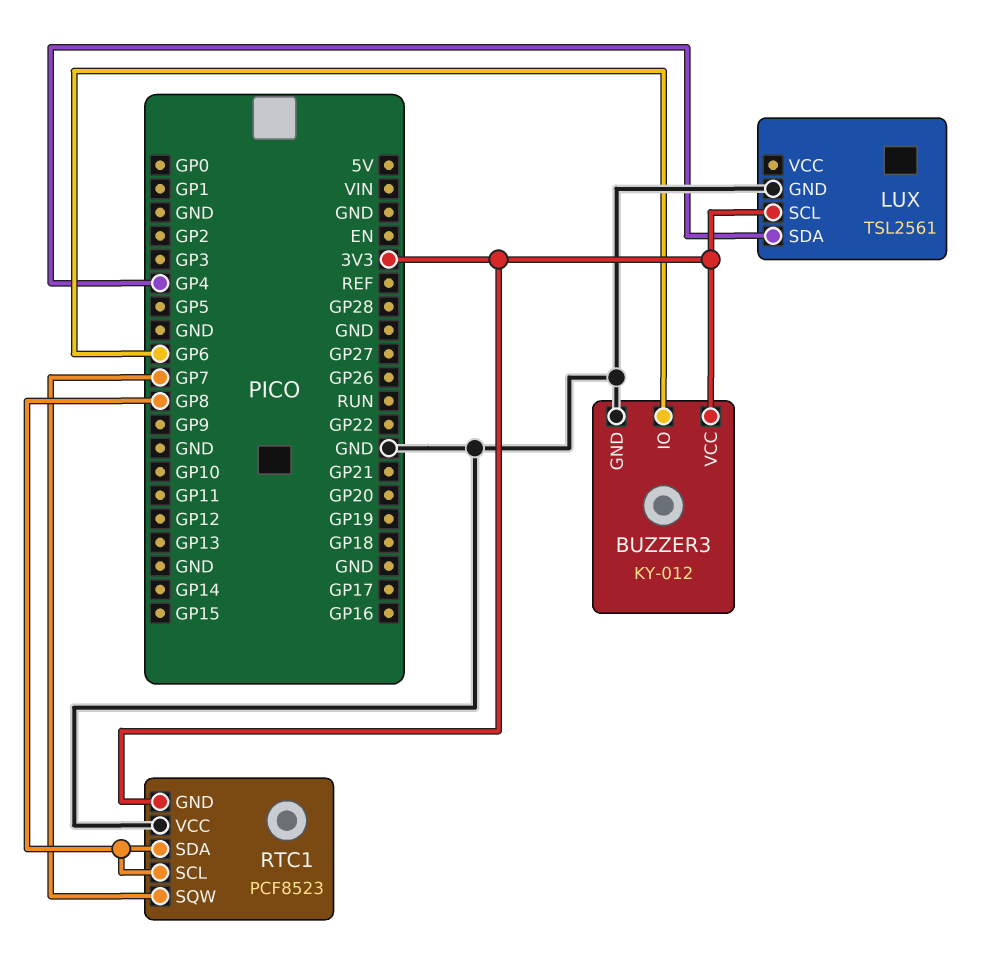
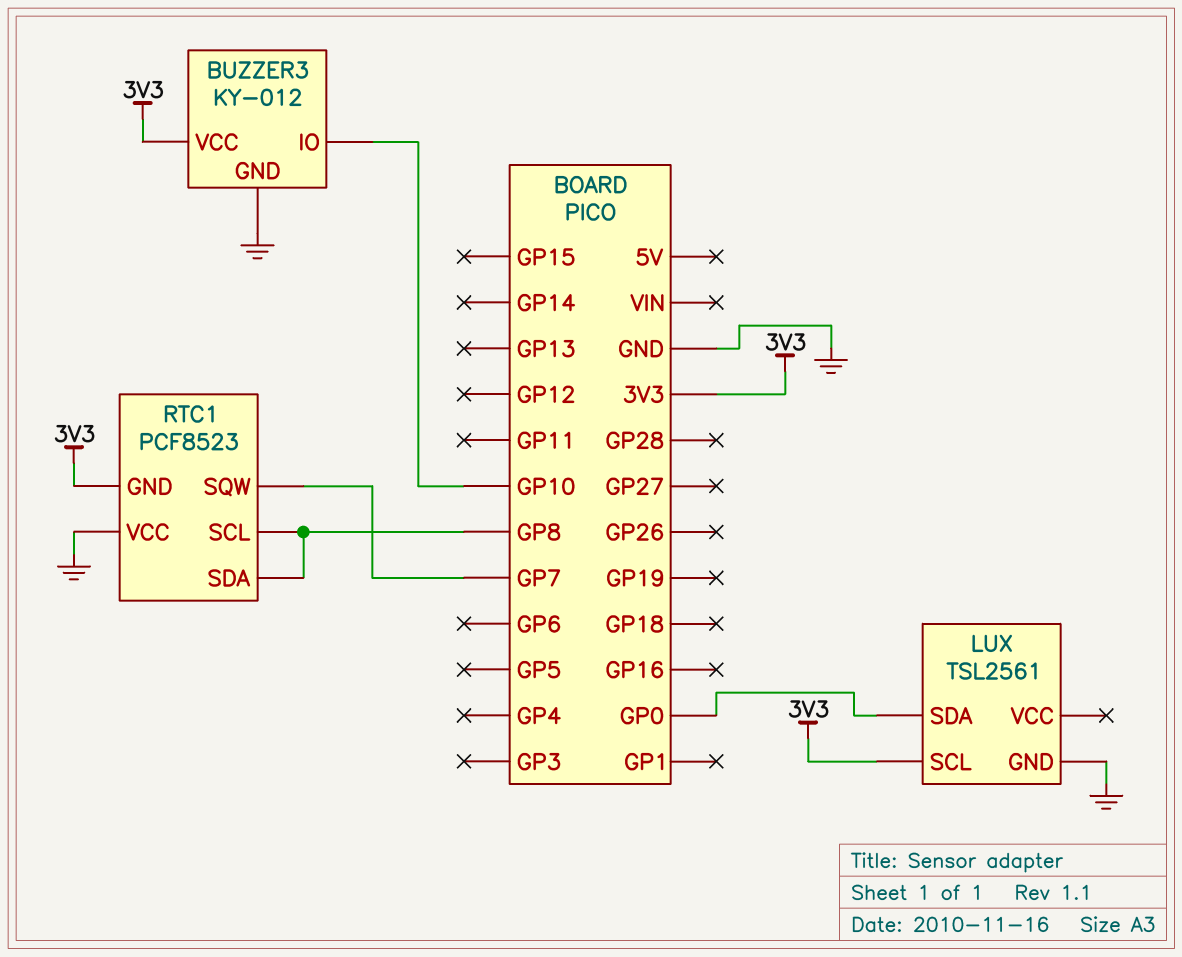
BUZZER3 pin IO: GP6 -> GP10
LUX pin SDA: GP4 -> GP0

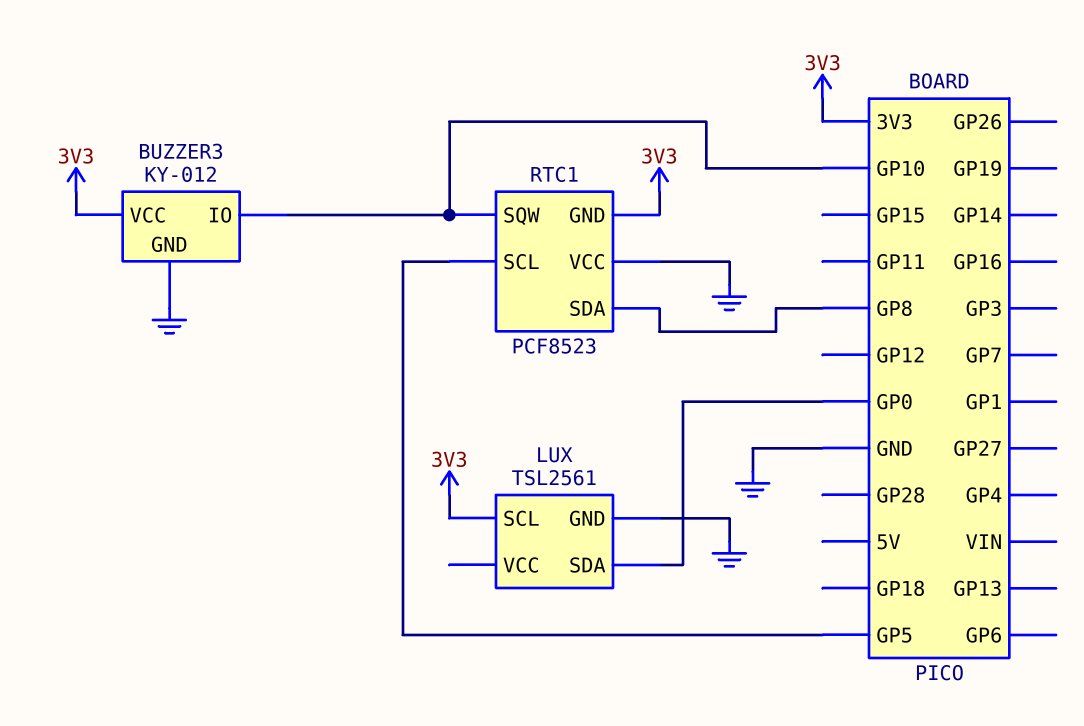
RTC1 pin SCL: GP8 -> GP5
RTC1 pin SQW: GP7 -> GP10

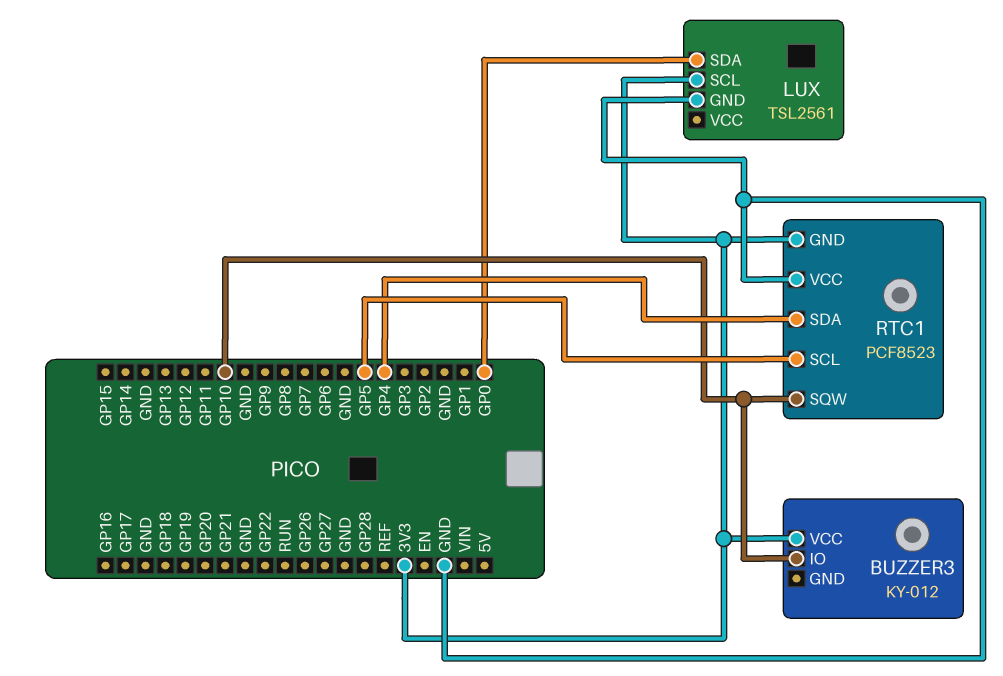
BUZZER3 pin GND: GND -> none
RTC1 pin SDA: GP8 -> GP4

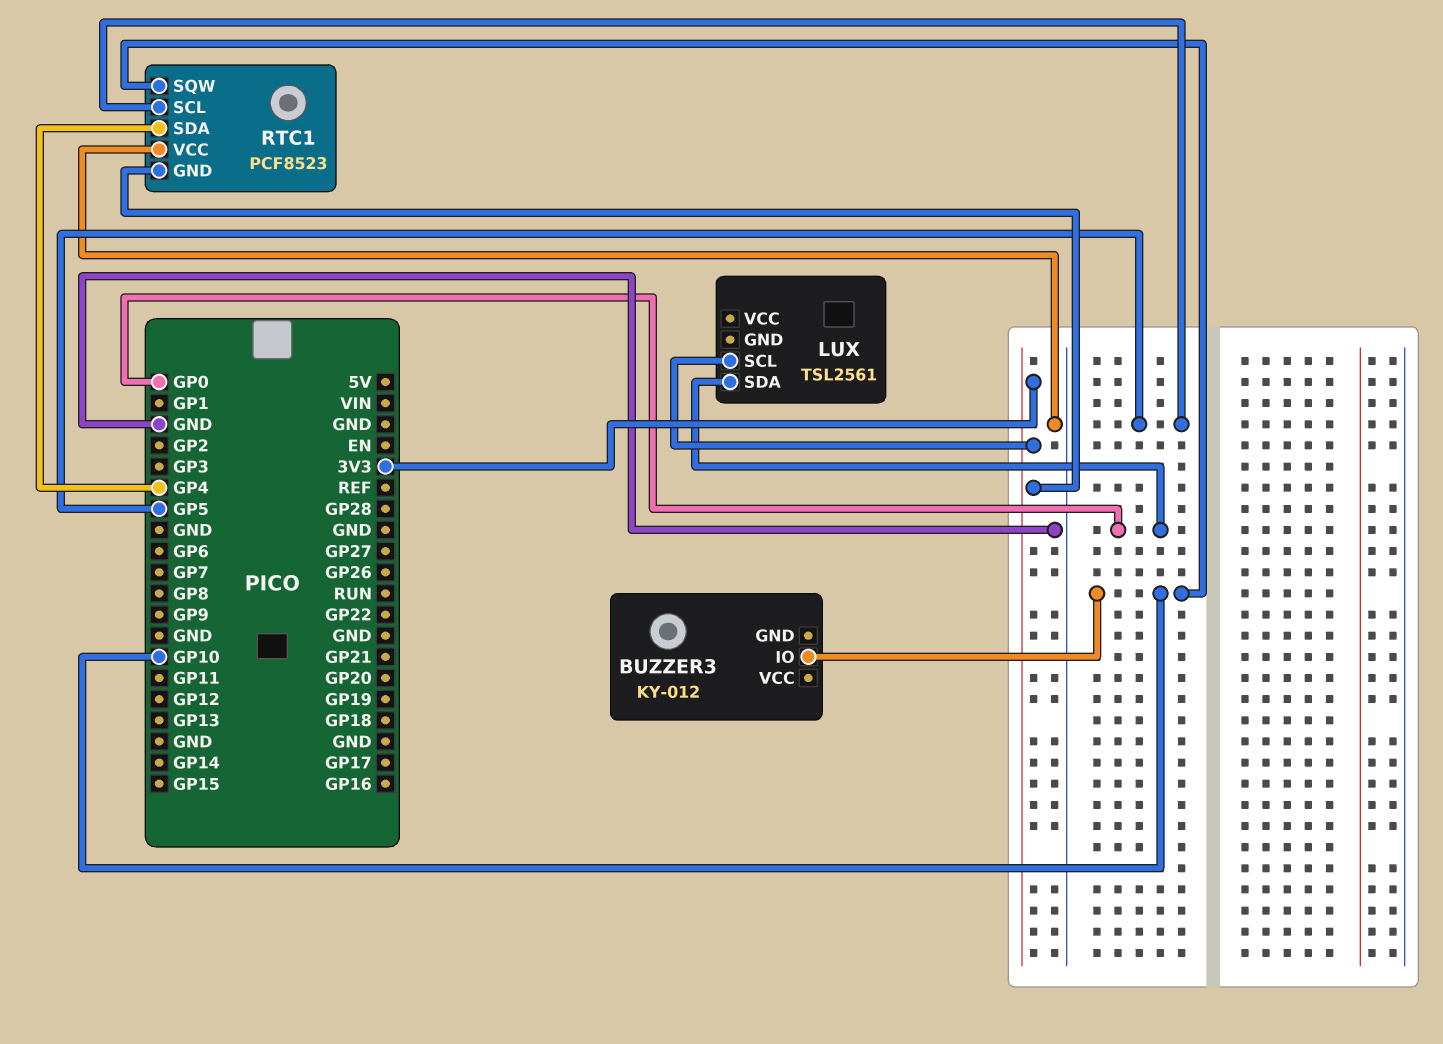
BUZZER3 pin VCC: 3V3 -> none
LUX pin GND: GND -> none

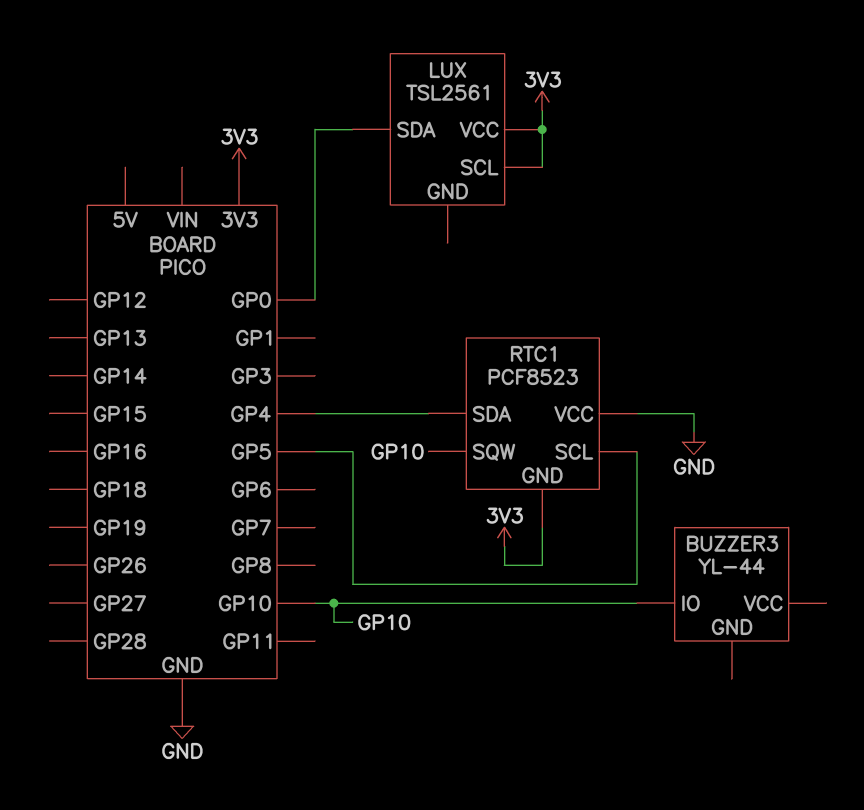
BUZZER3: KY-012 -> YL-44
LUX pin VCC: none -> 3V3

